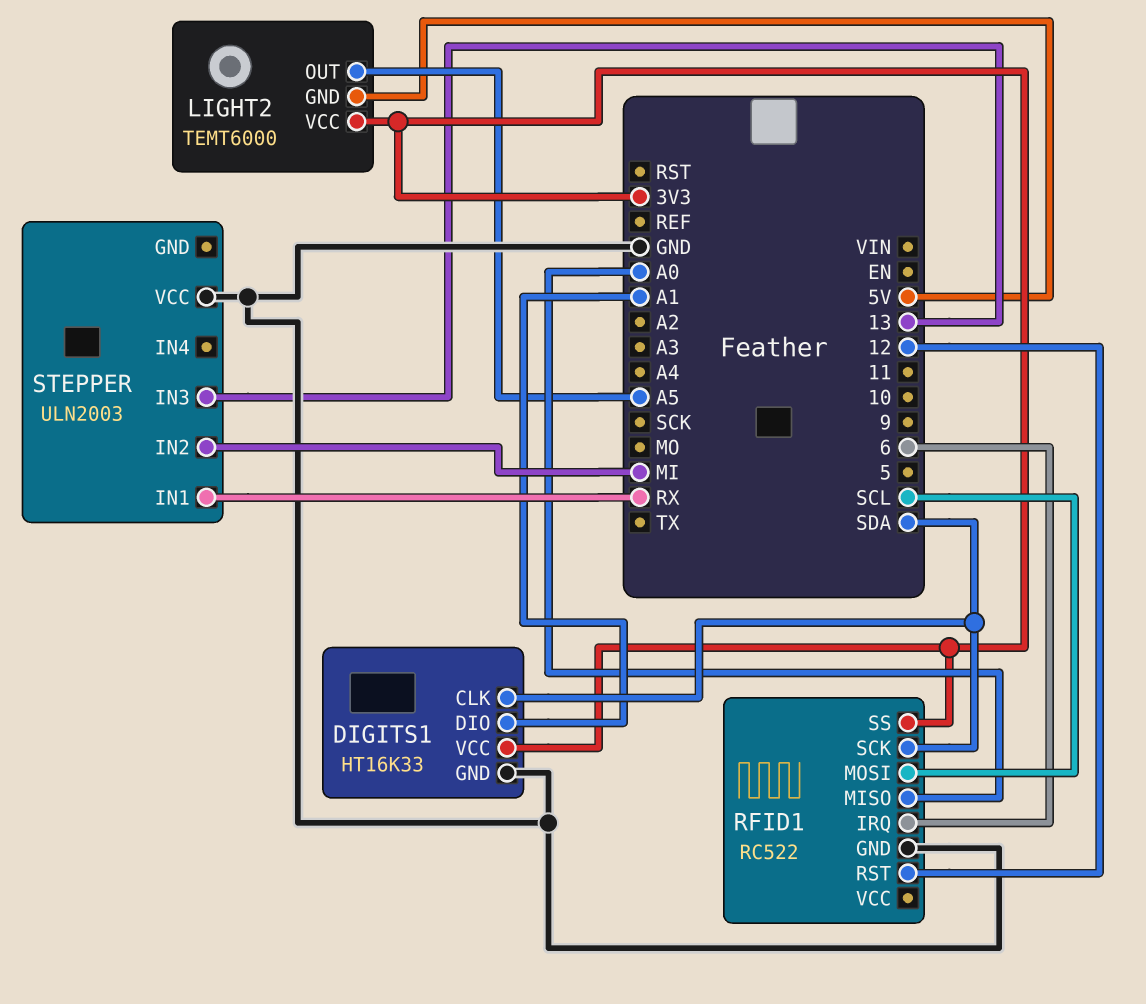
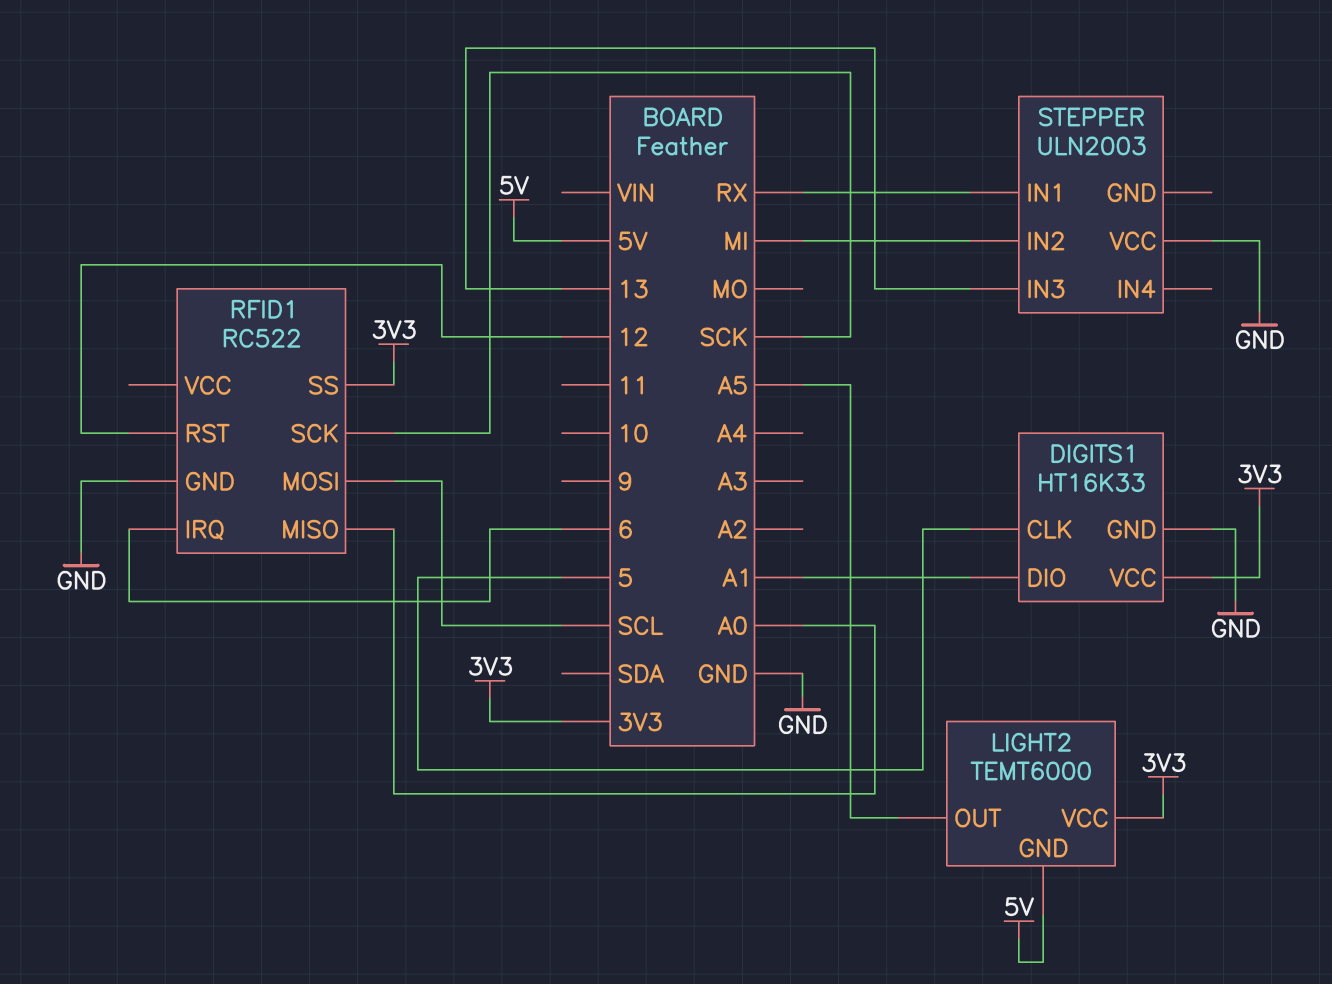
DIGITS1 pin CLK: SDA -> 5
RFID1 pin SCK: SDA -> SCK

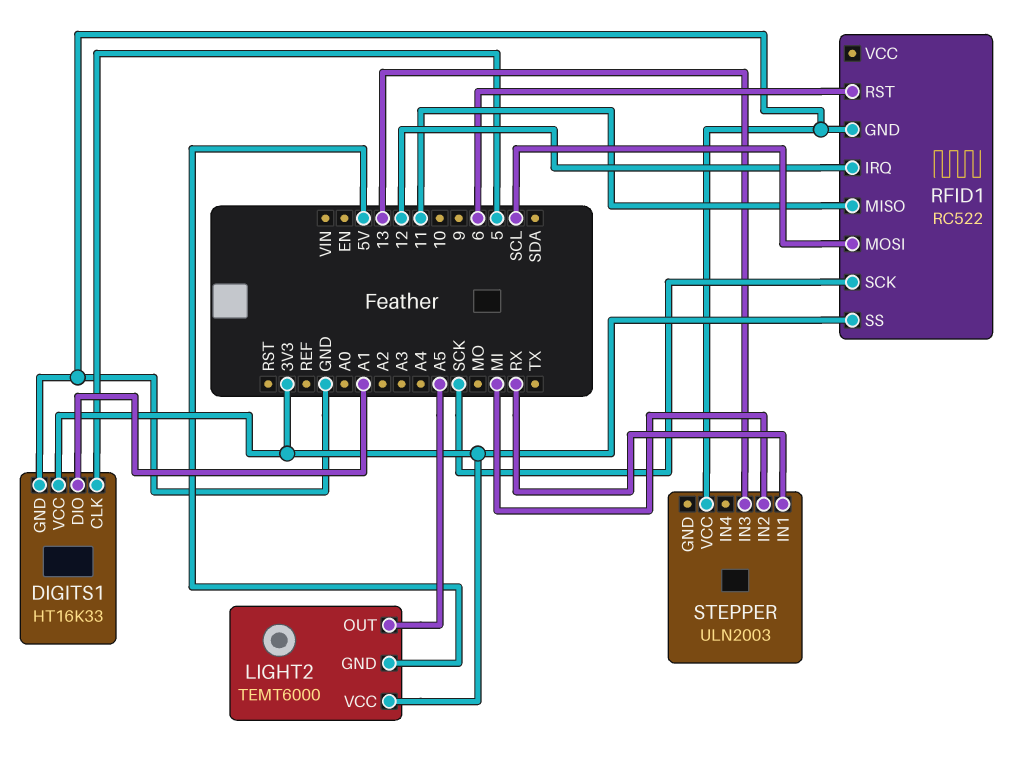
RFID1 pin IRQ: 6 -> 12
RFID1 pin MISO: A0 -> 11
RFID1 pin RST: 12 -> 6

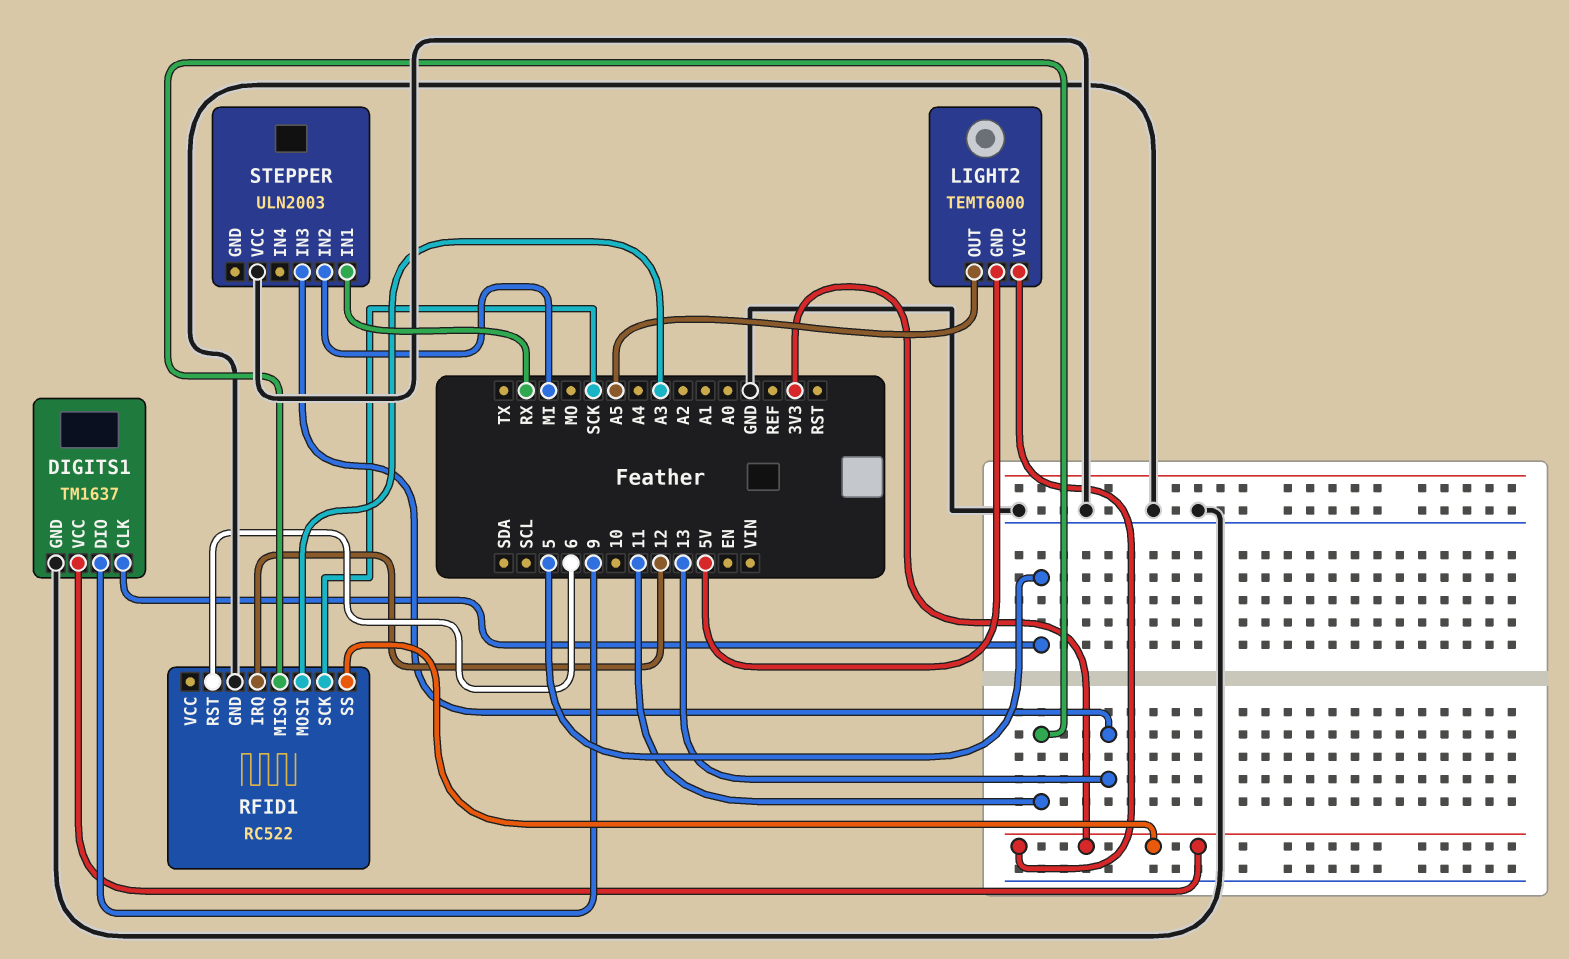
DIGITS1: HT16K33 -> TM1637
DIGITS1 pin DIO: A1 -> 9
RFID1 pin MOSI: SCL -> A3

